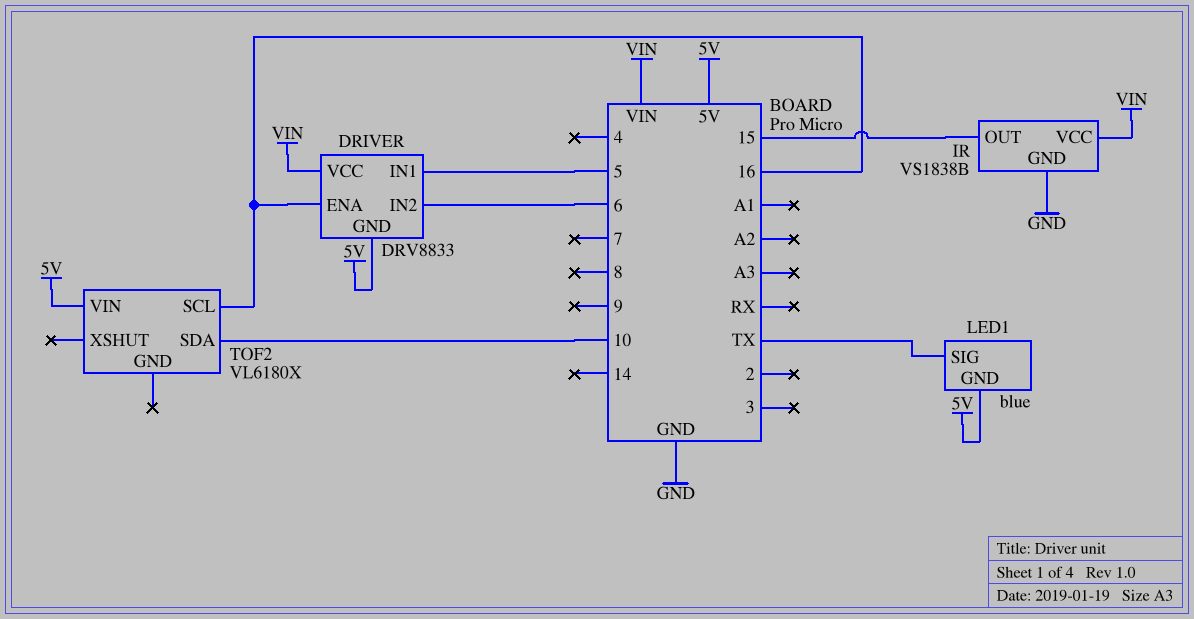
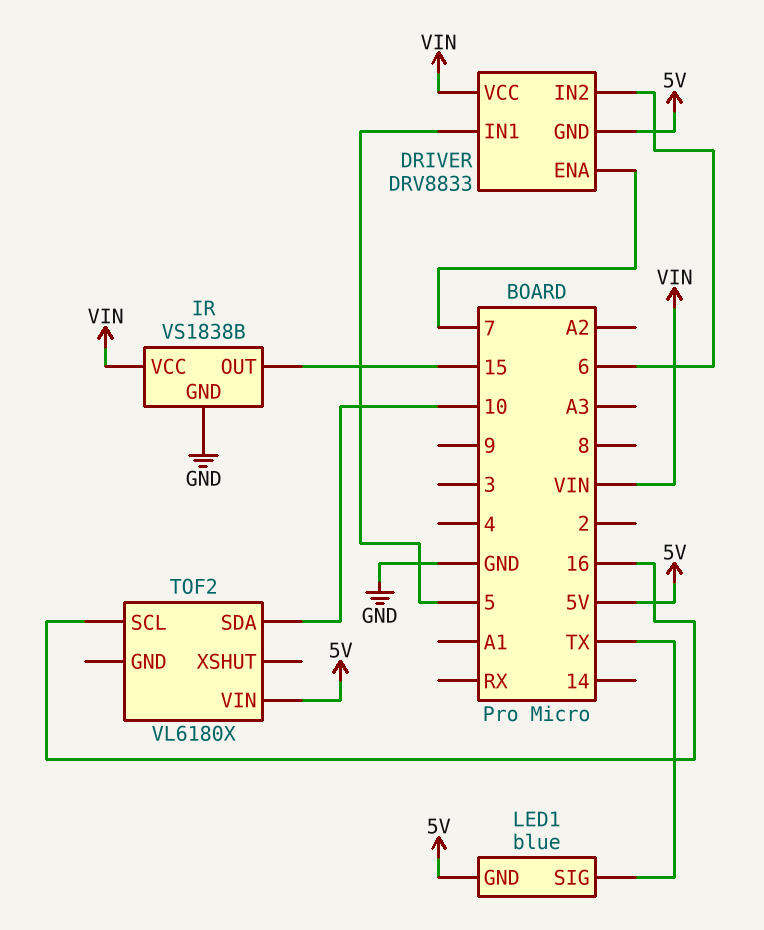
DRIVER pin ENA: 16 -> 7

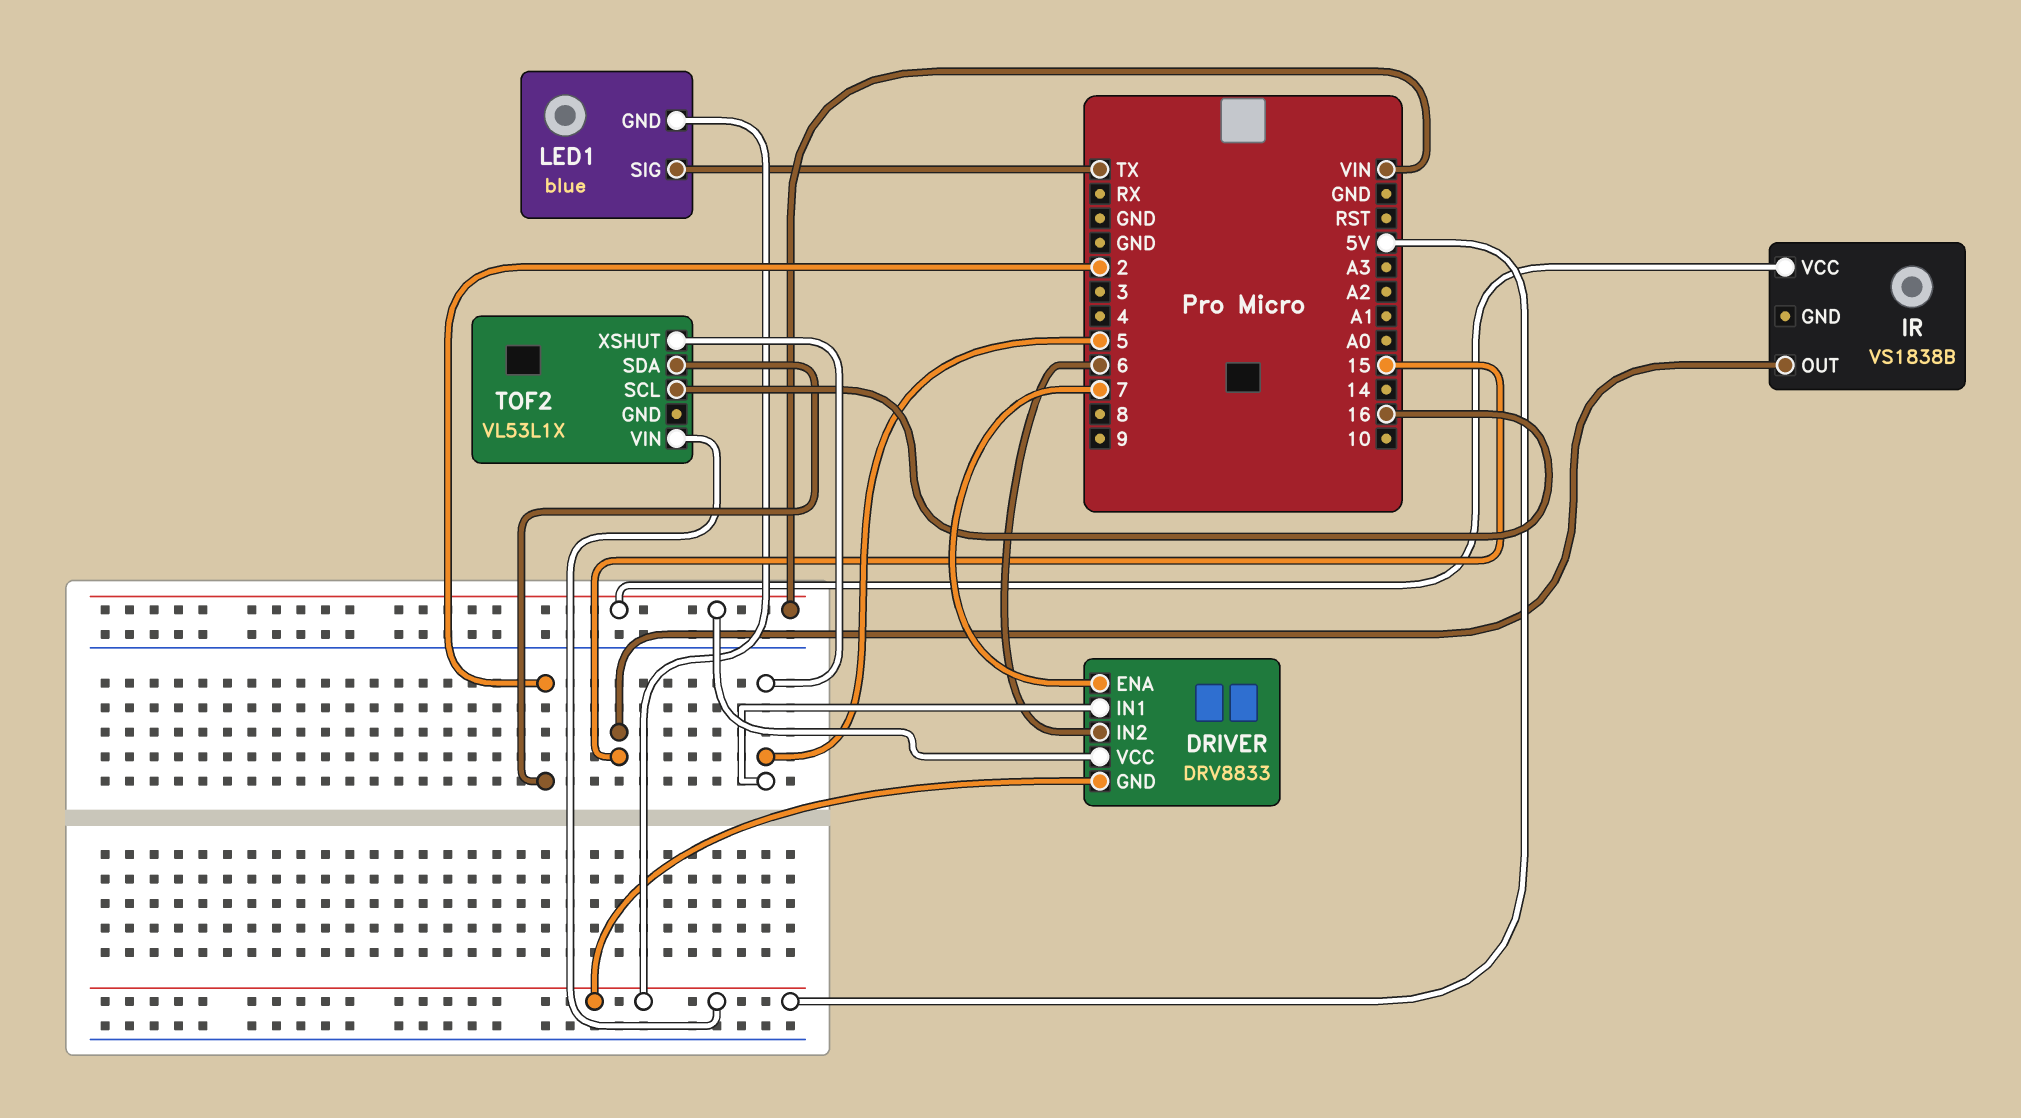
IR pin GND: GND -> none
TOF2: VL6180X -> VL53L1X
TOF2 pin SDA: 10 -> 2
TOF2 pin XSHUT: none -> 5

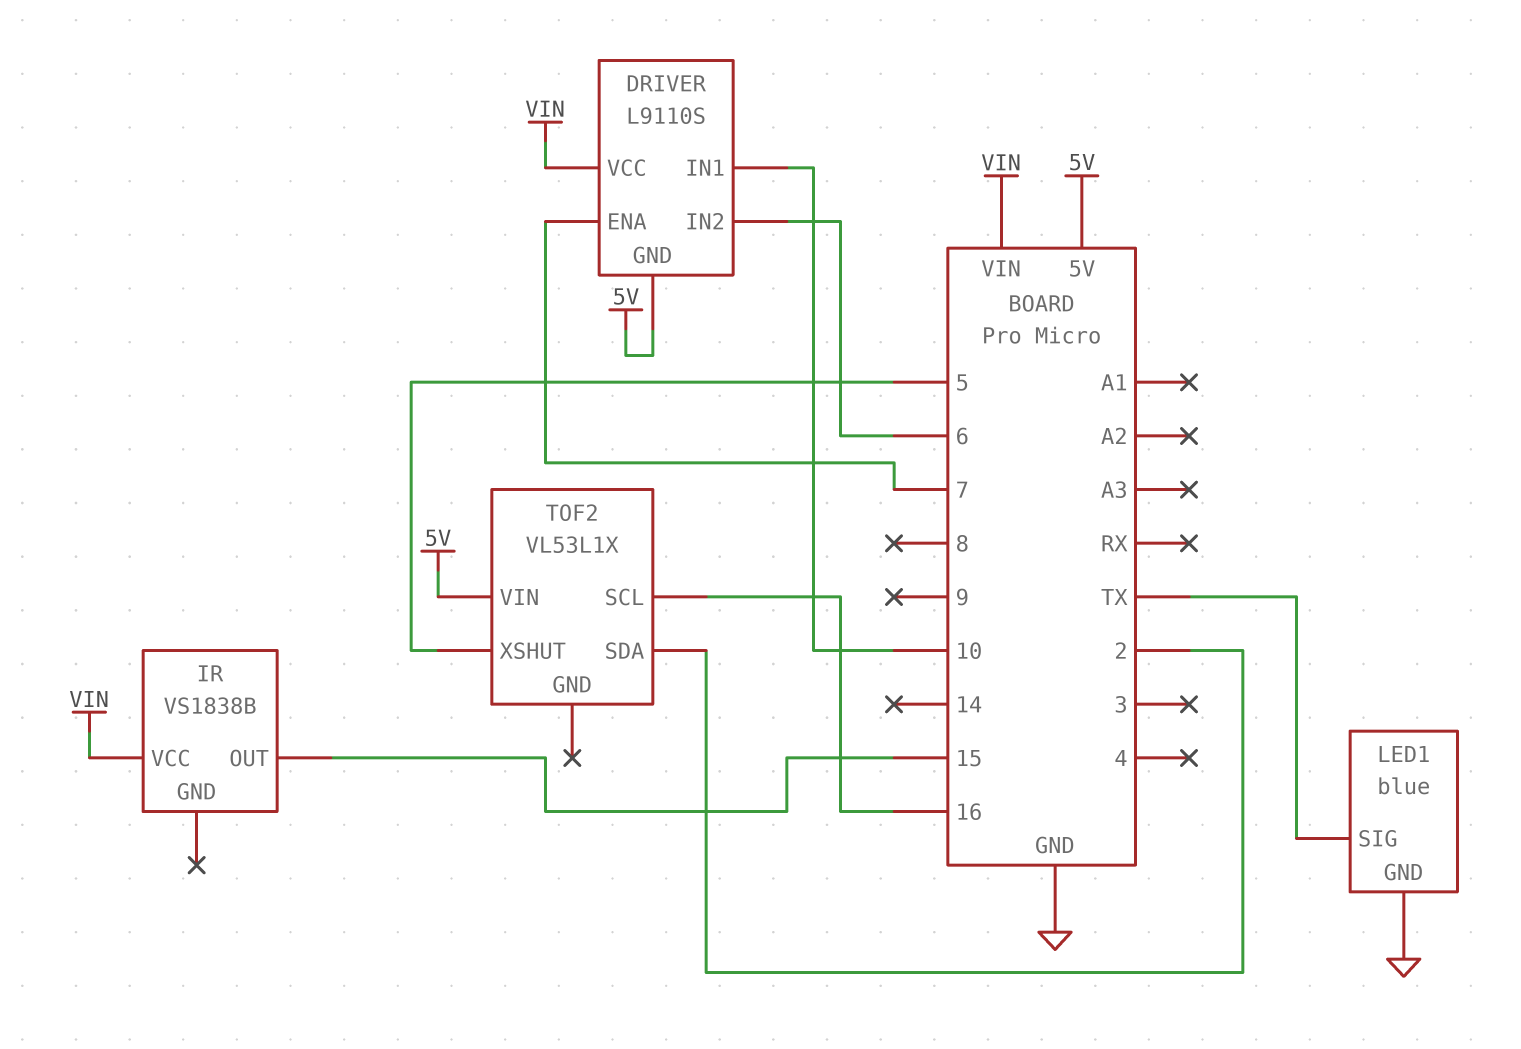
DRIVER: DRV8833 -> L9110S
DRIVER pin IN1: 5 -> 10
LED1 pin GND: 5V -> GND

